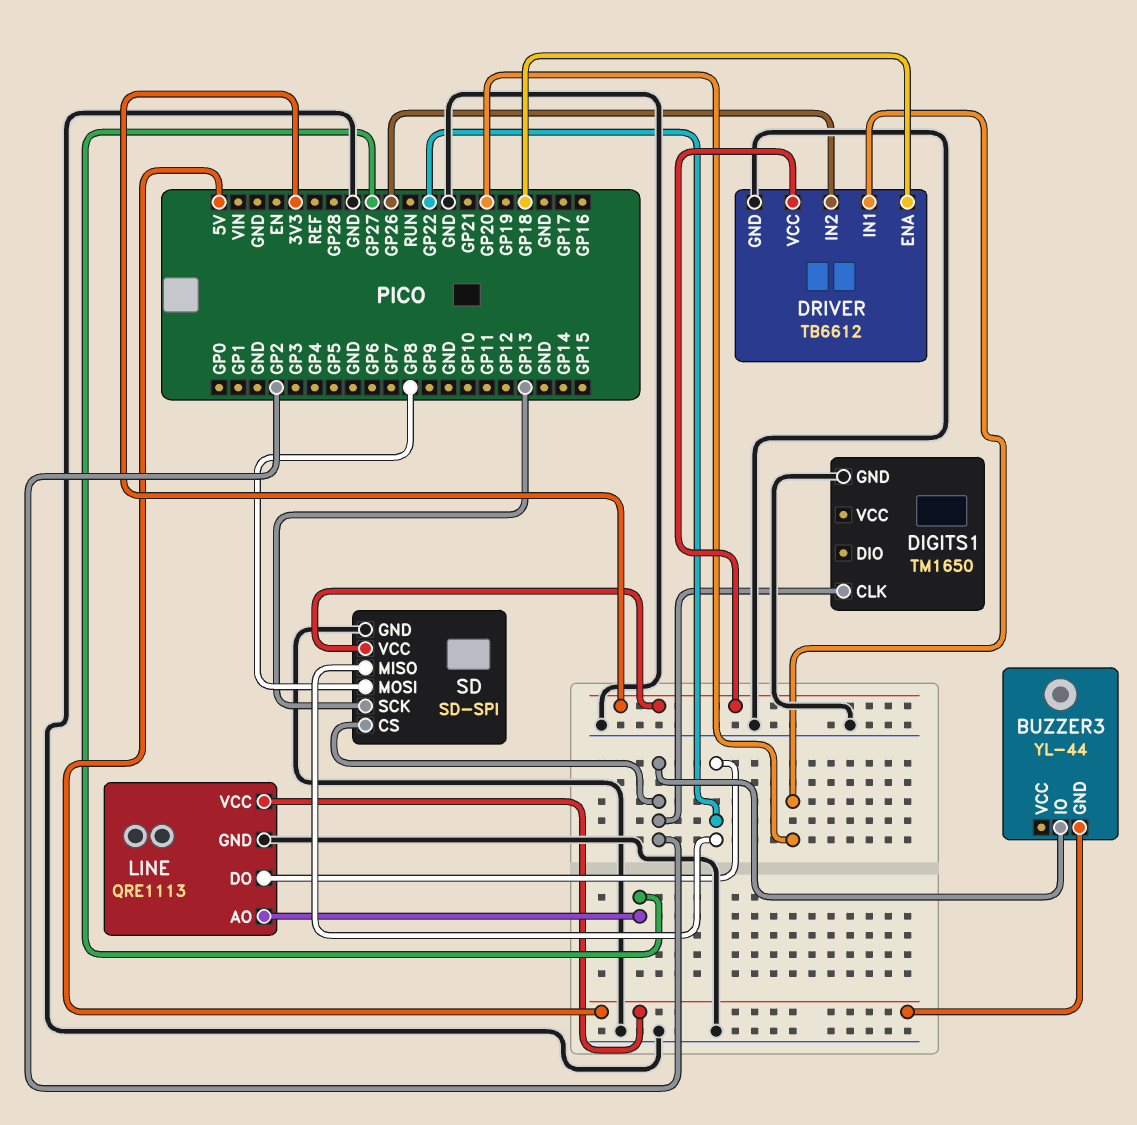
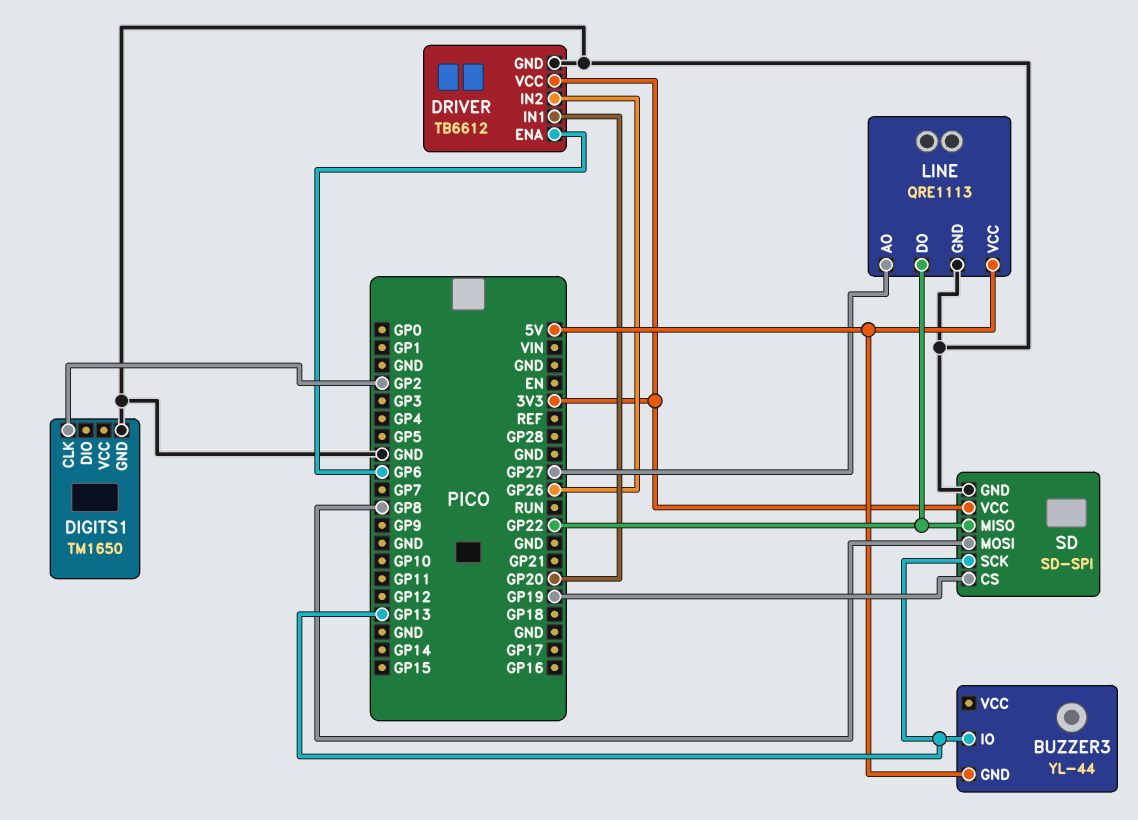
BUZZER3 pin IO: GP2 -> GP13
DRIVER pin ENA: GP18 -> GP6
SD pin CS: GP2 -> GP19

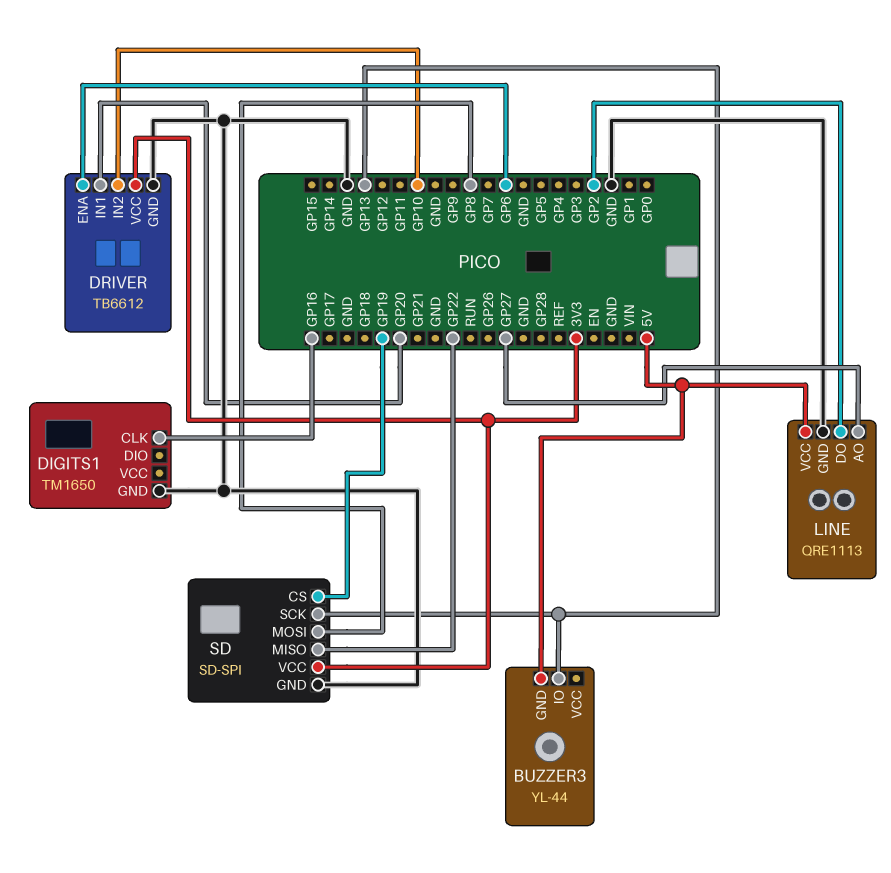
DIGITS1 pin CLK: GP2 -> GP16
DRIVER pin IN2: GP26 -> GP10
LINE pin DO: GP22 -> GP2

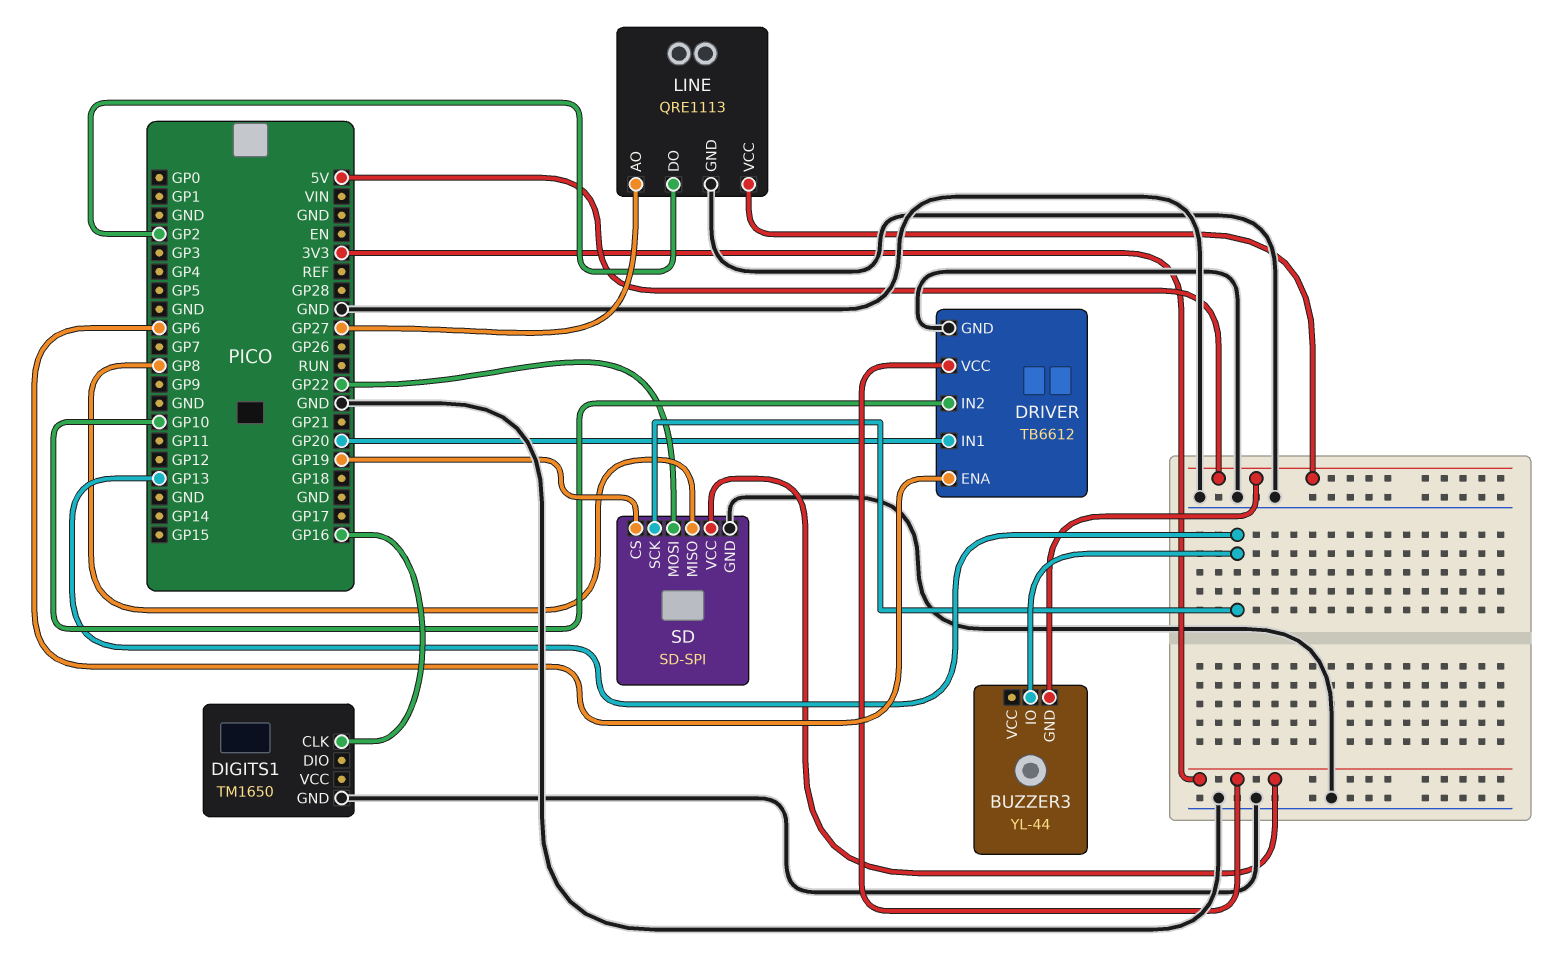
SD pin MISO: GP22 -> GP8
SD pin MOSI: GP8 -> GP22

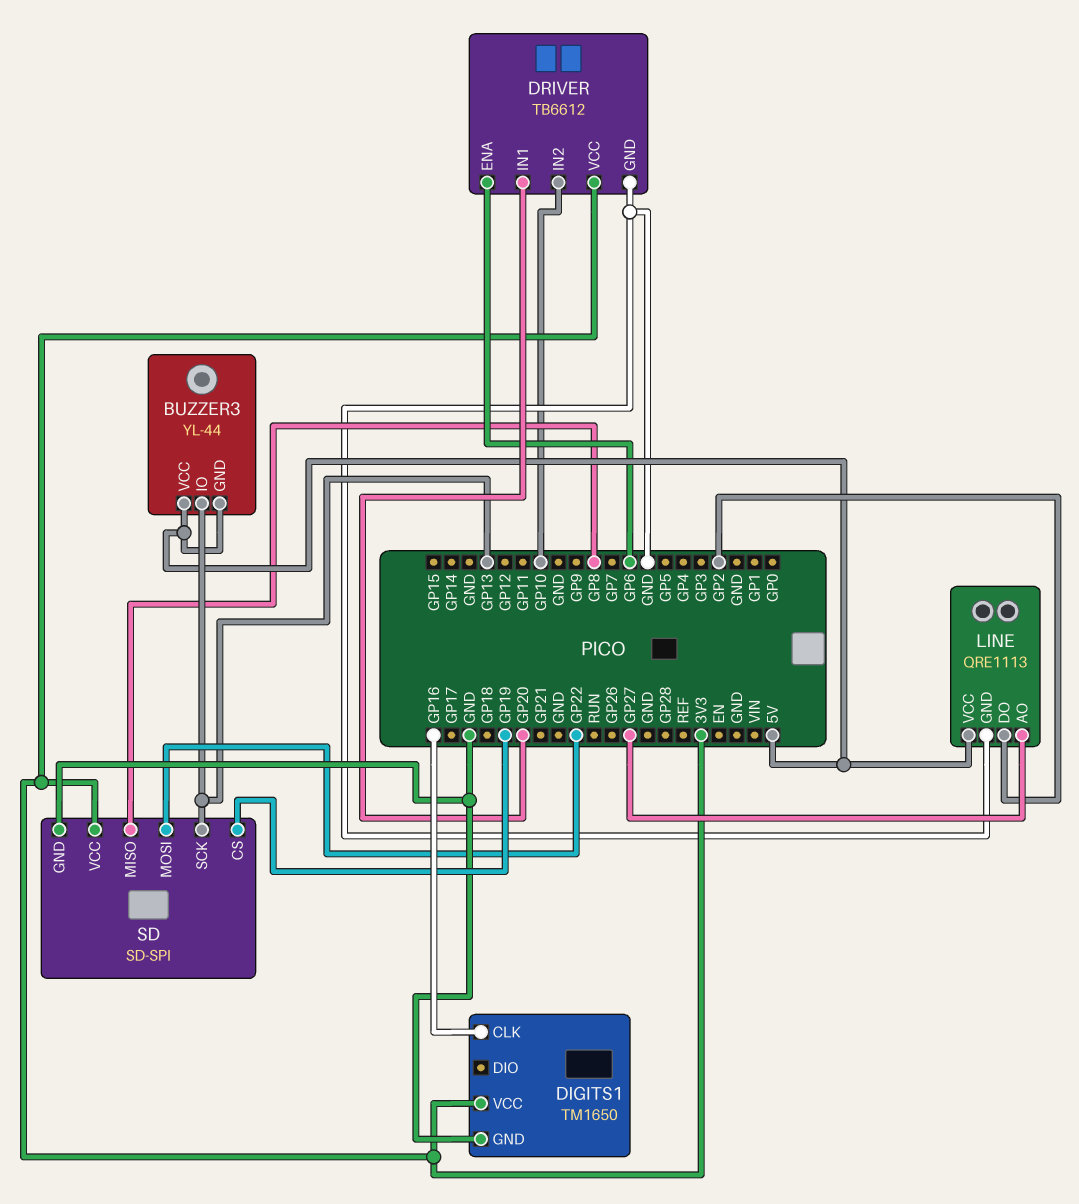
BUZZER3 pin VCC: none -> 5V
DIGITS1 pin VCC: none -> 3V3

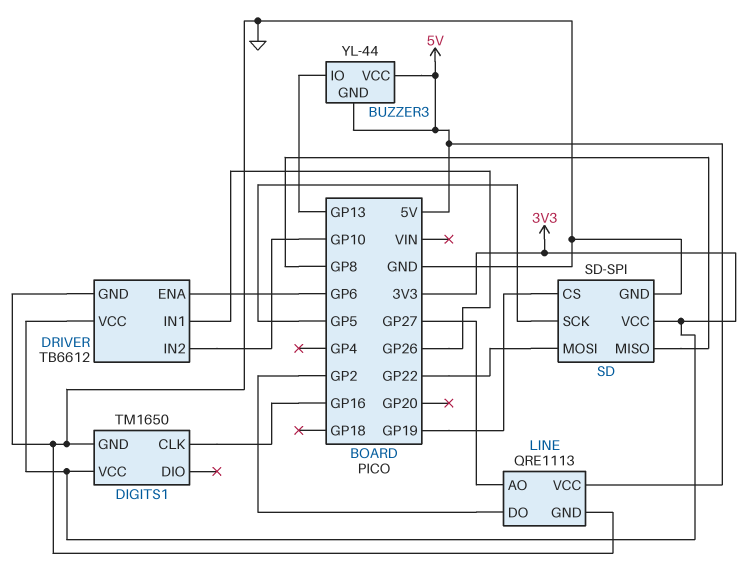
DRIVER pin IN1: GP20 -> GP26
SD pin SCK: GP13 -> GP5

